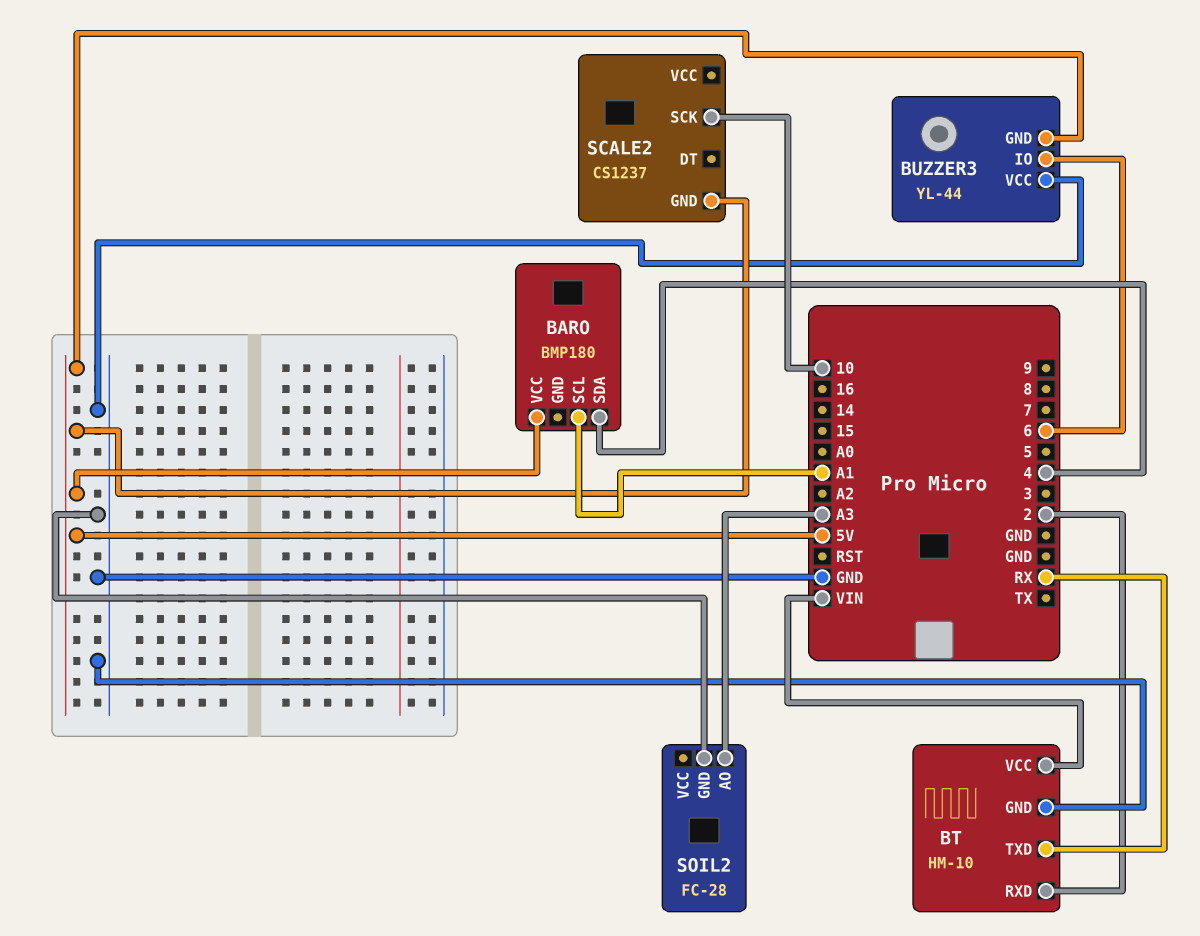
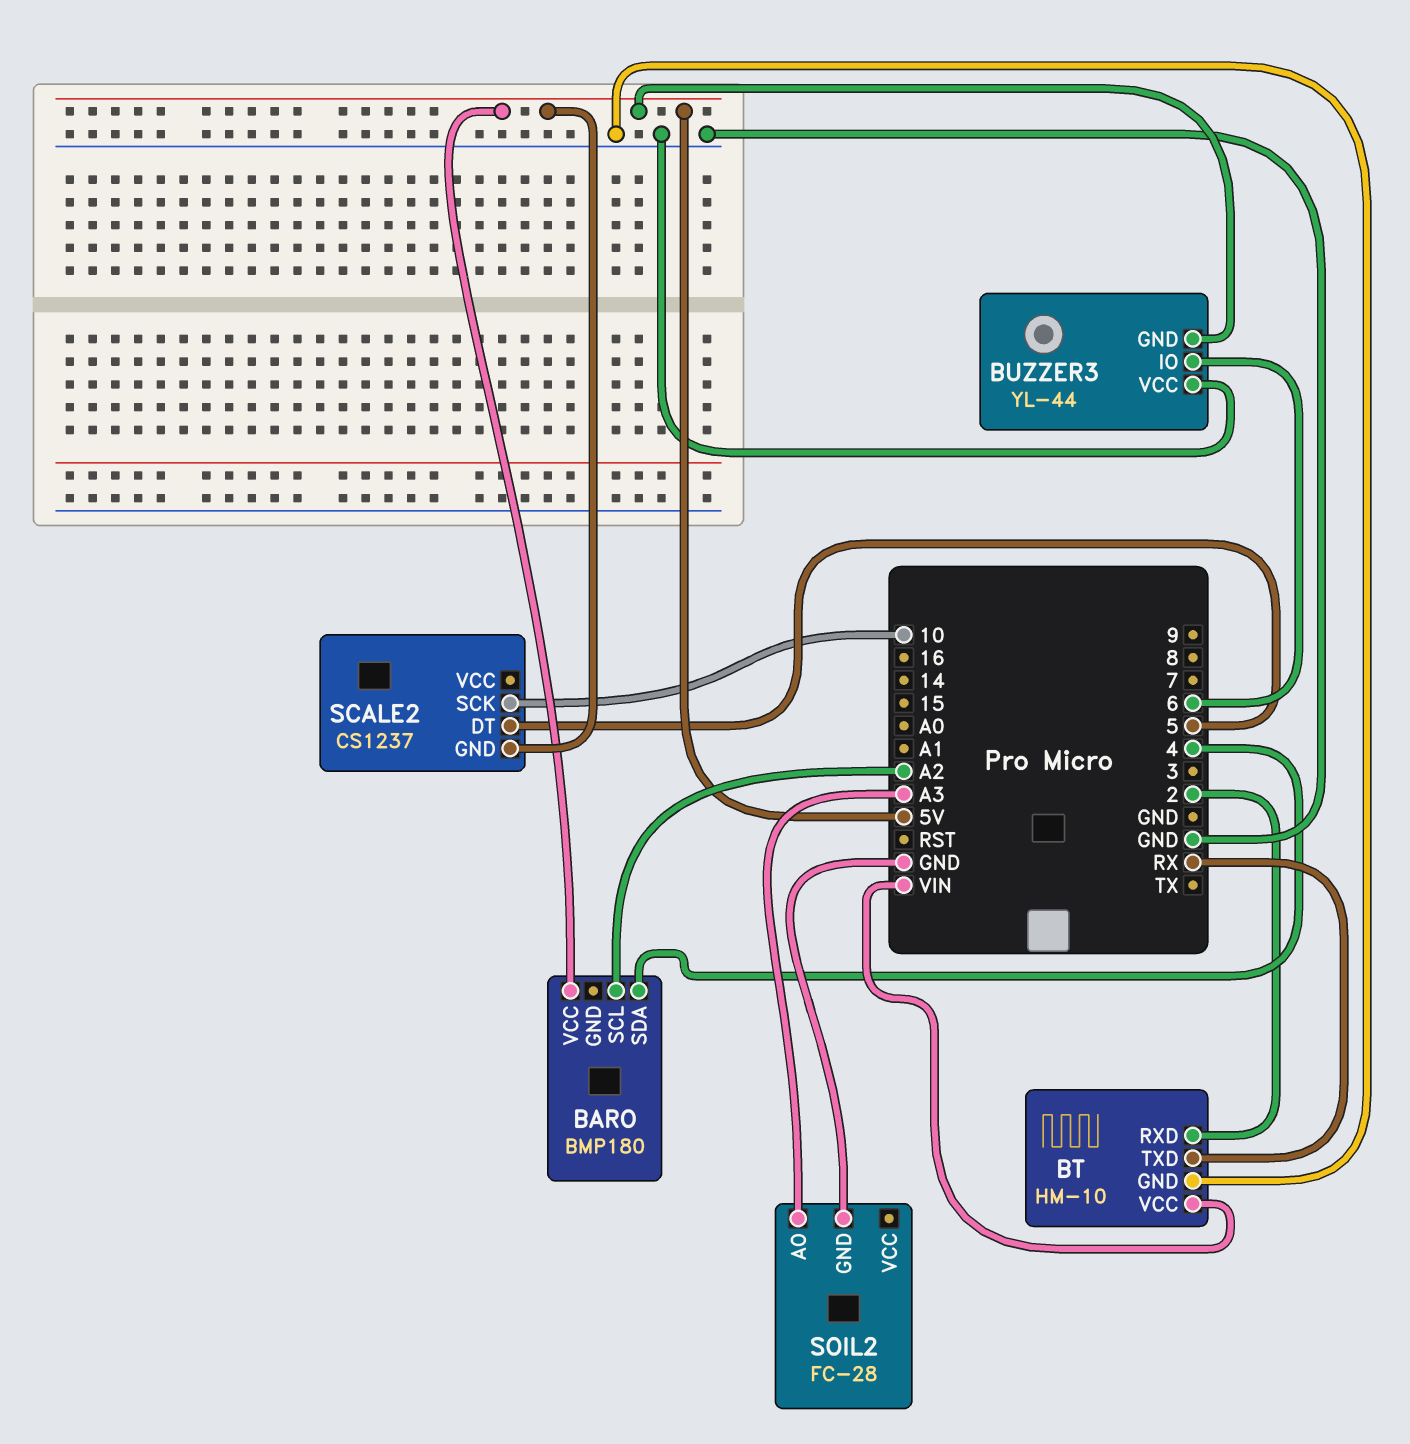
BARO pin SCL: A1 -> A2
SCALE2 pin DT: none -> 5

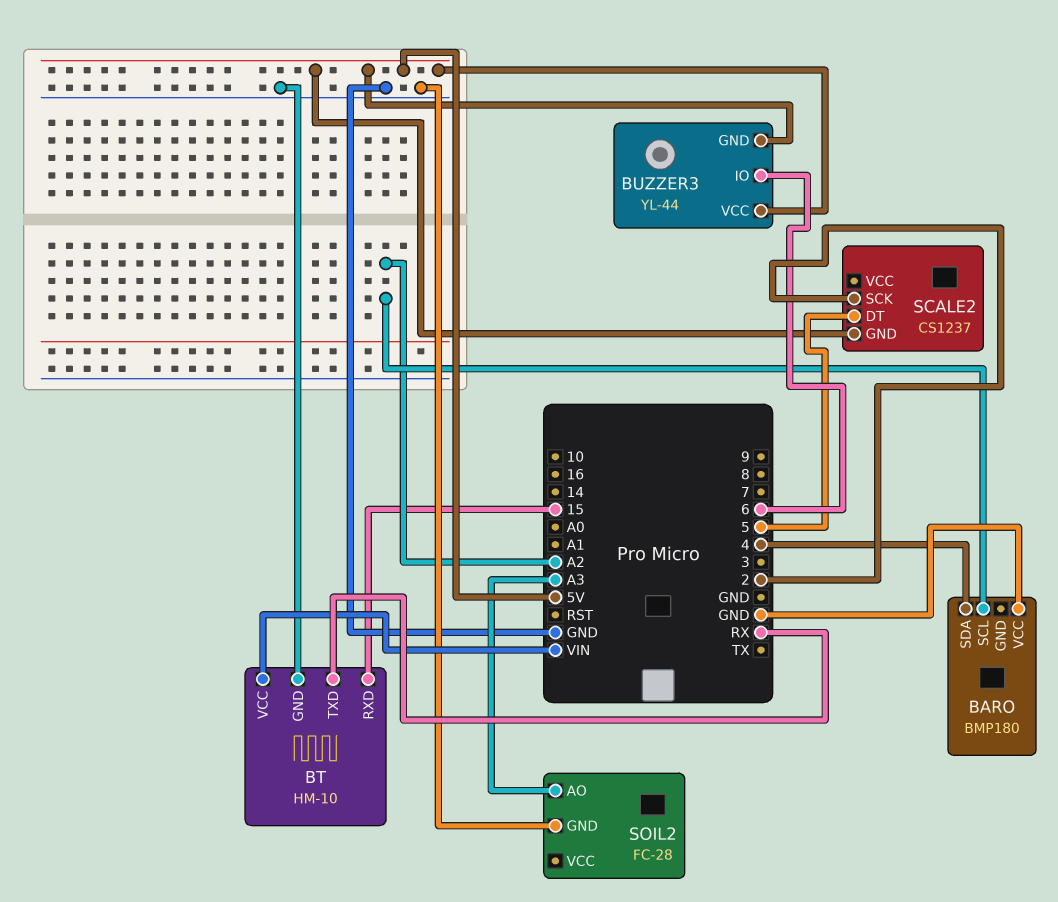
BARO pin VCC: 5V -> GND
BT pin RXD: 2 -> 15
BUZZER3 pin VCC: GND -> 5V
SCALE2 pin SCK: 10 -> 2

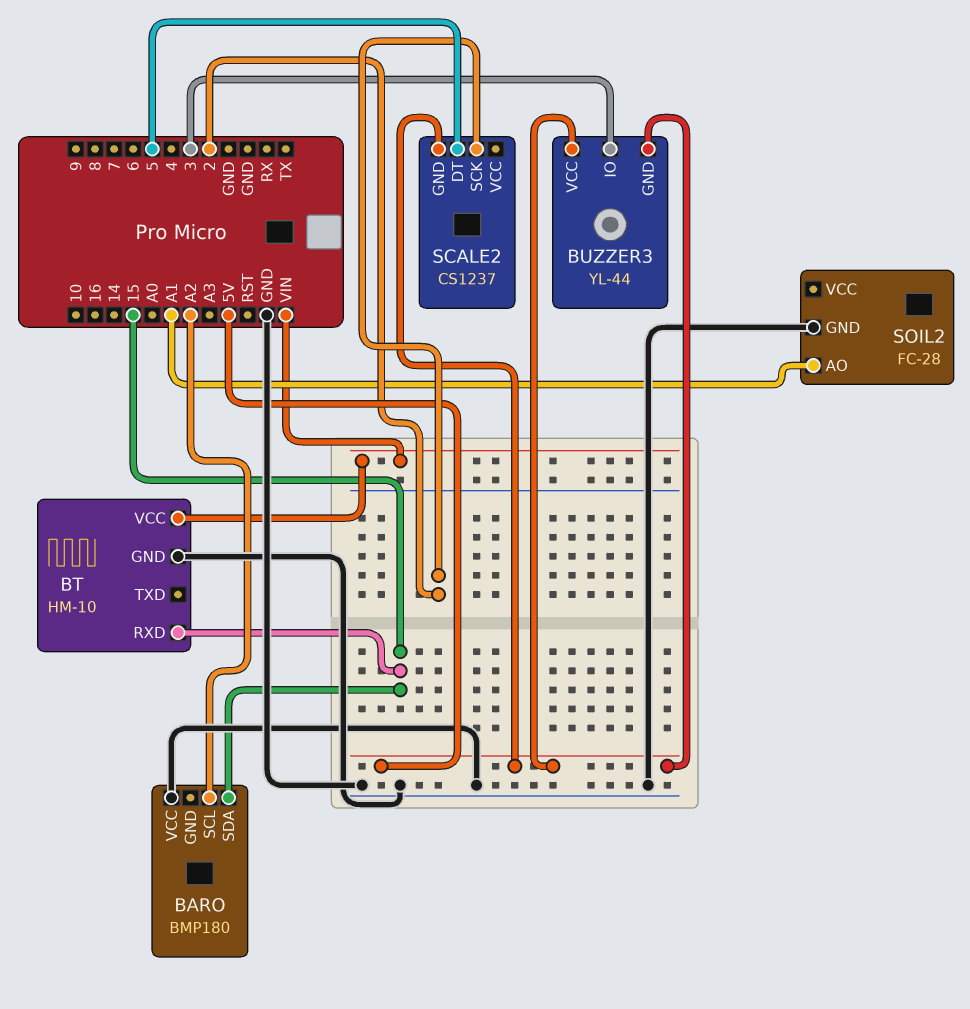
BARO pin SDA: 4 -> 15
BT pin TXD: RX -> none
BUZZER3 pin IO: 6 -> 3
SOIL2 pin AO: A3 -> A1

